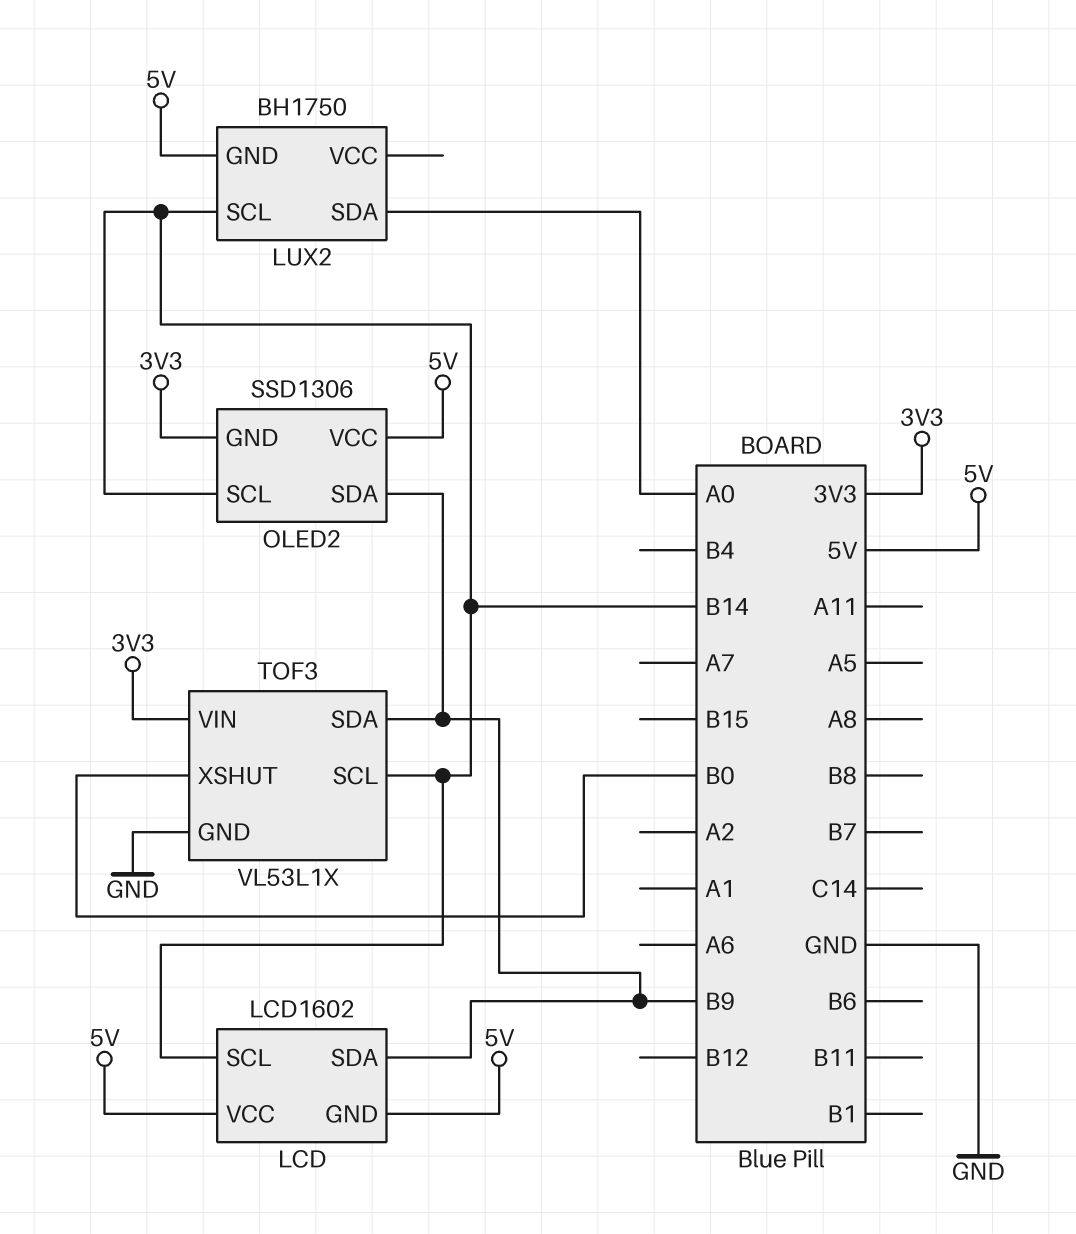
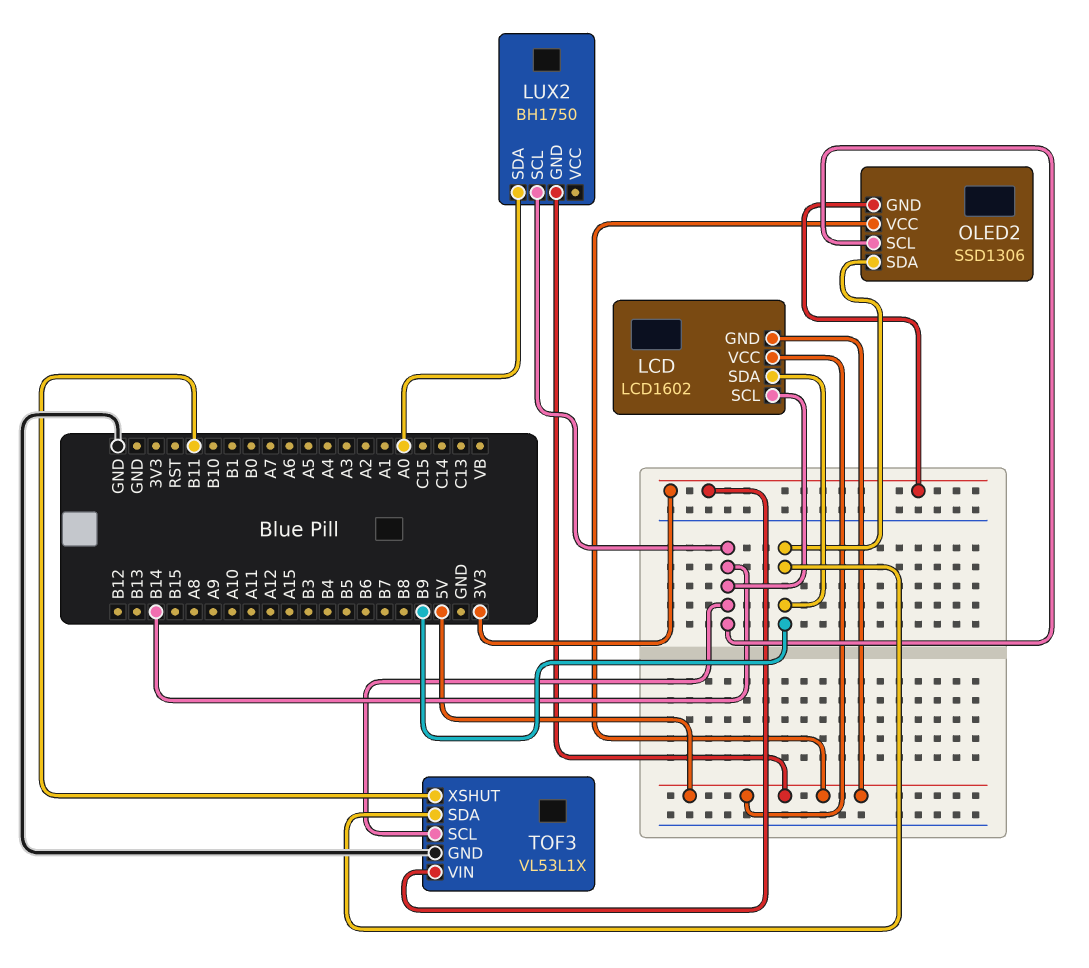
TOF3 pin XSHUT: B0 -> B11

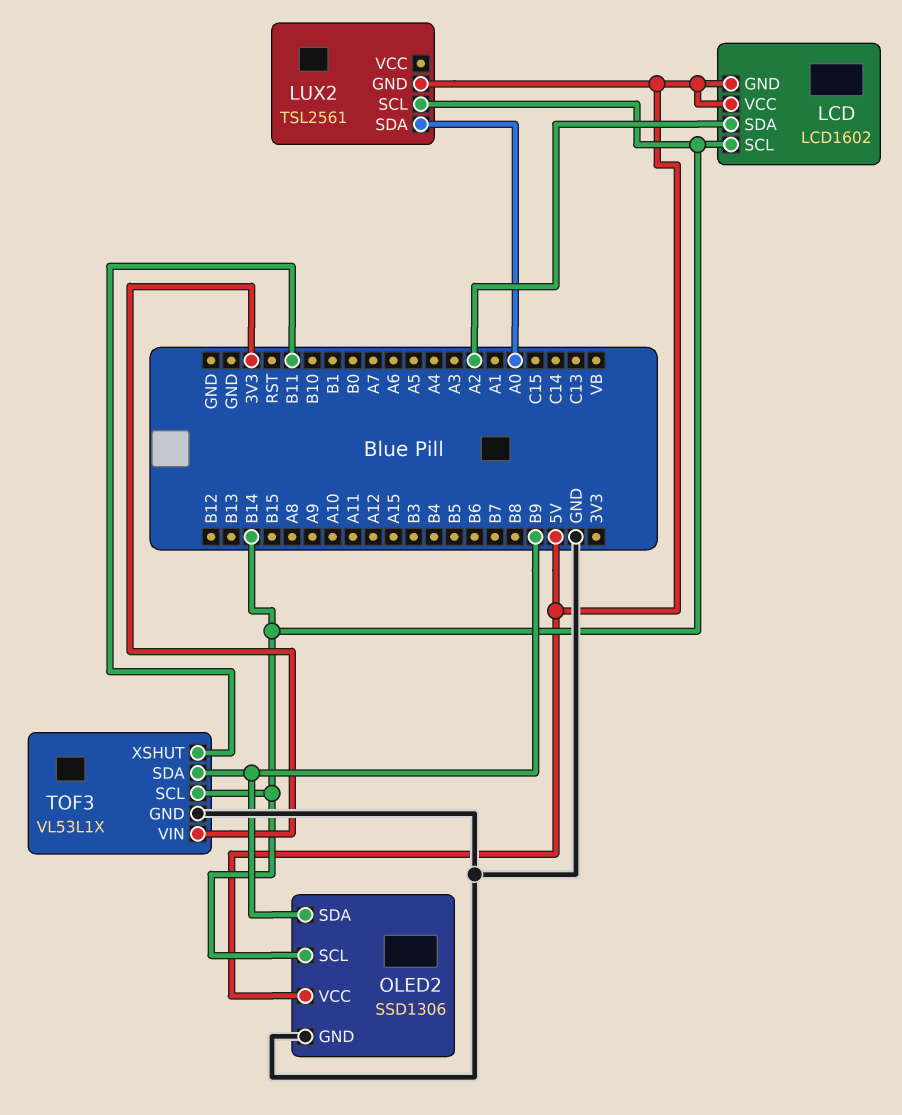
LCD pin SDA: B9 -> A2
LUX2: BH1750 -> TSL2561
OLED2 pin GND: 3V3 -> GND

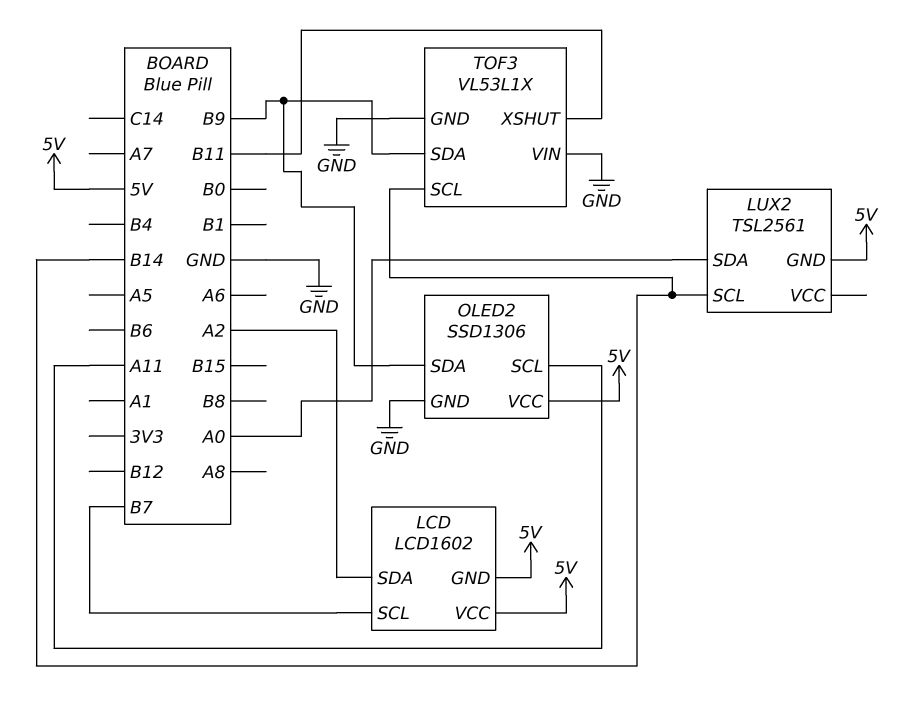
LCD pin SCL: B14 -> B7
OLED2 pin SCL: B14 -> A11
TOF3 pin VIN: 3V3 -> GND

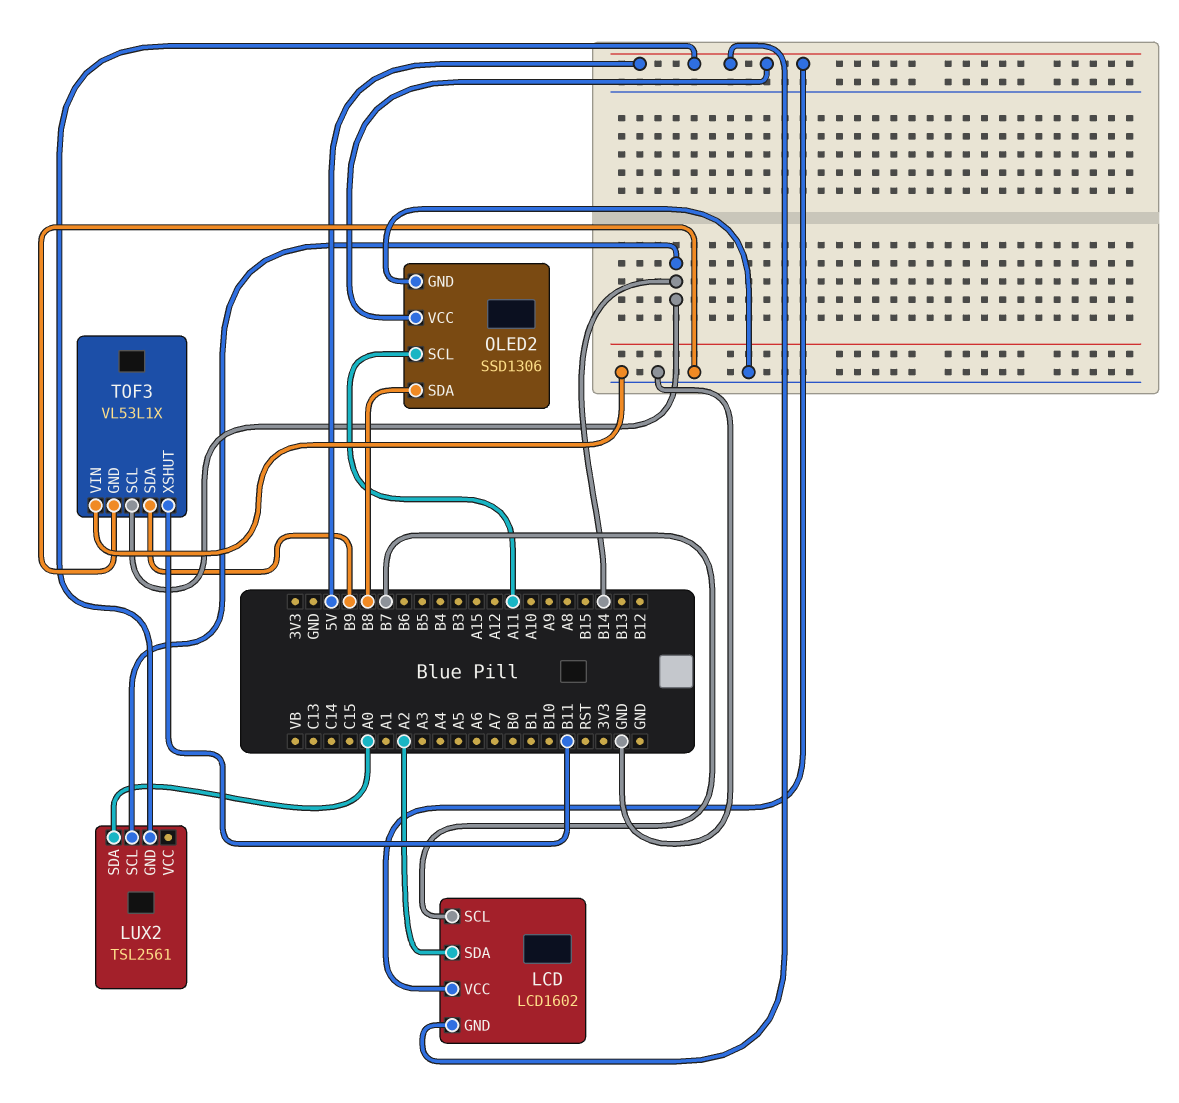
OLED2 pin SDA: B9 -> B8

